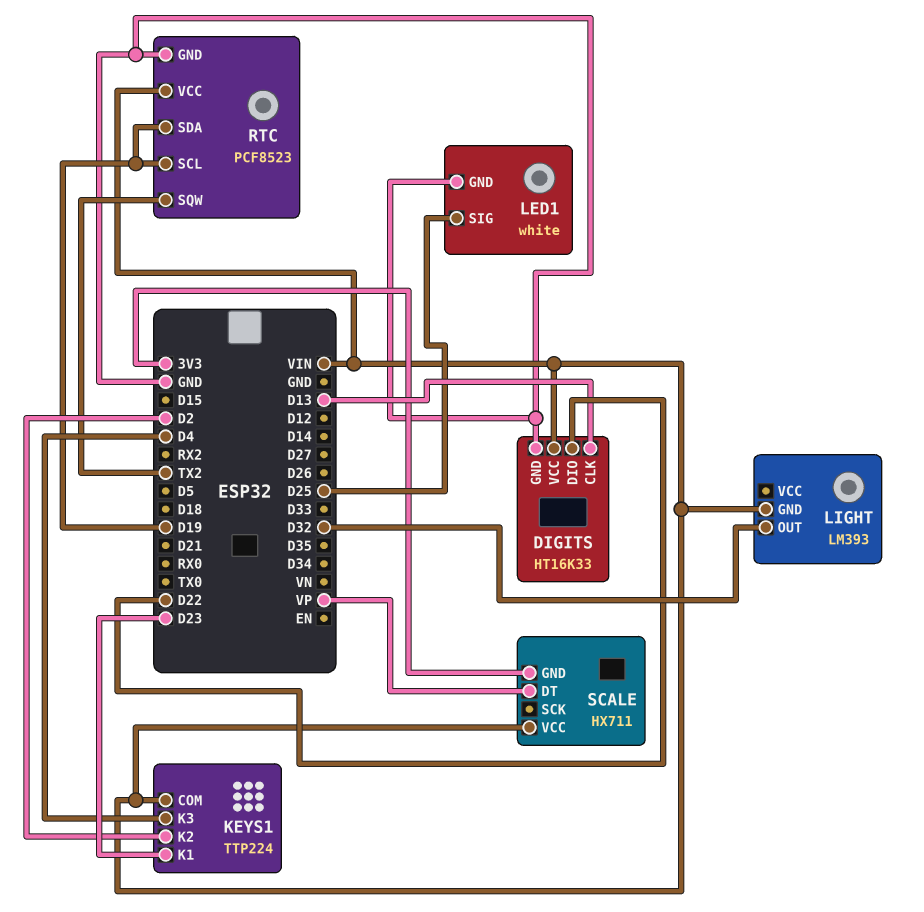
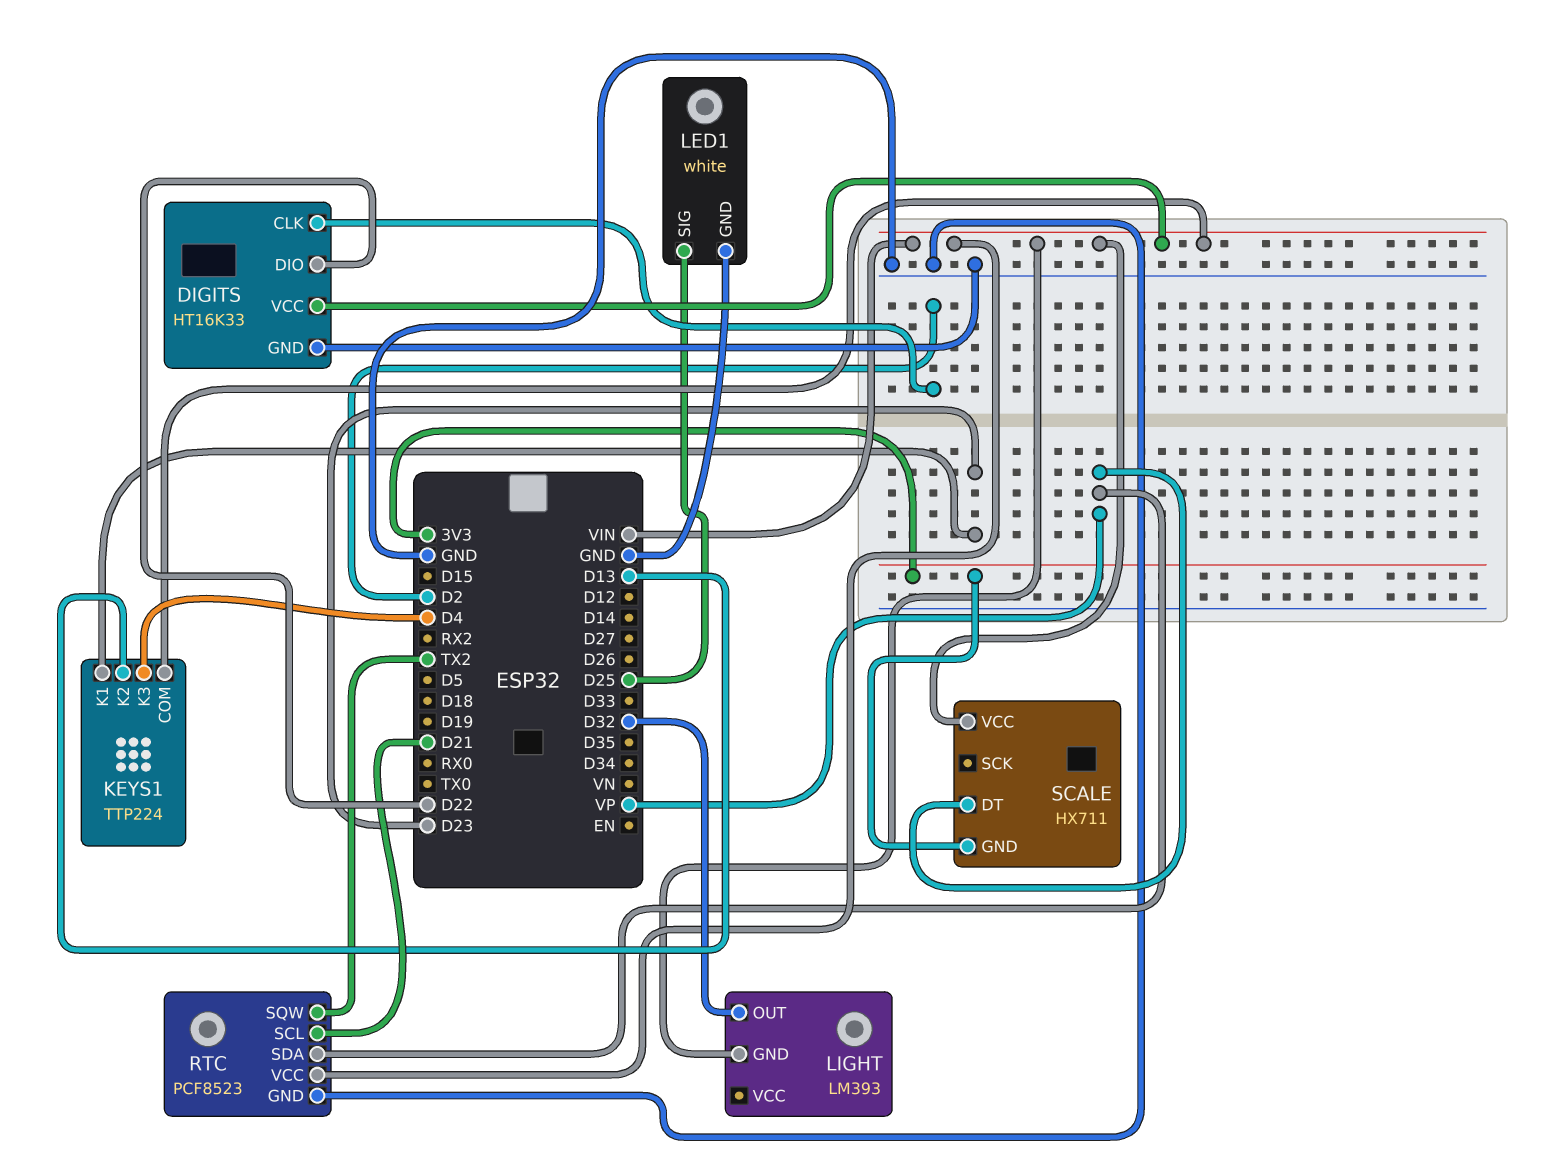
DIGITS pin CLK: D13 -> D2
KEYS1 pin K2: D2 -> D13
RTC pin SCL: D19 -> D21
RTC pin SDA: D19 -> VP

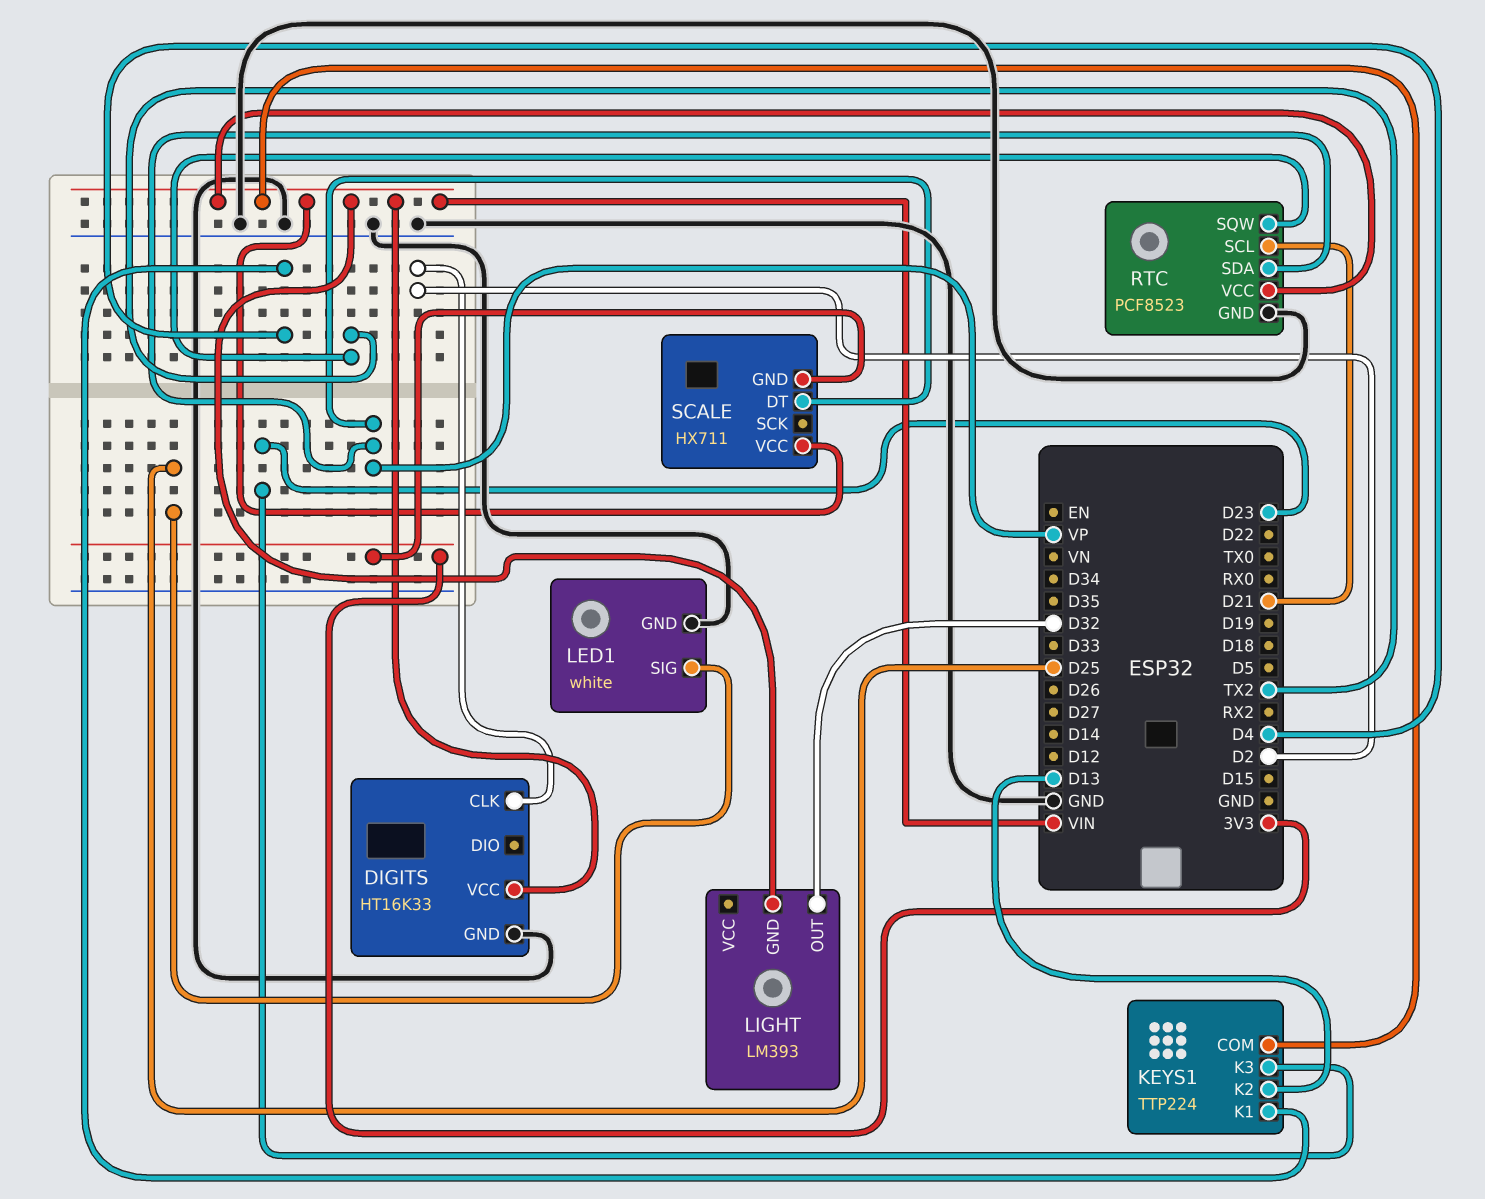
DIGITS pin DIO: D22 -> none
KEYS1 pin K1: D23 -> D4
KEYS1 pin K3: D4 -> D23

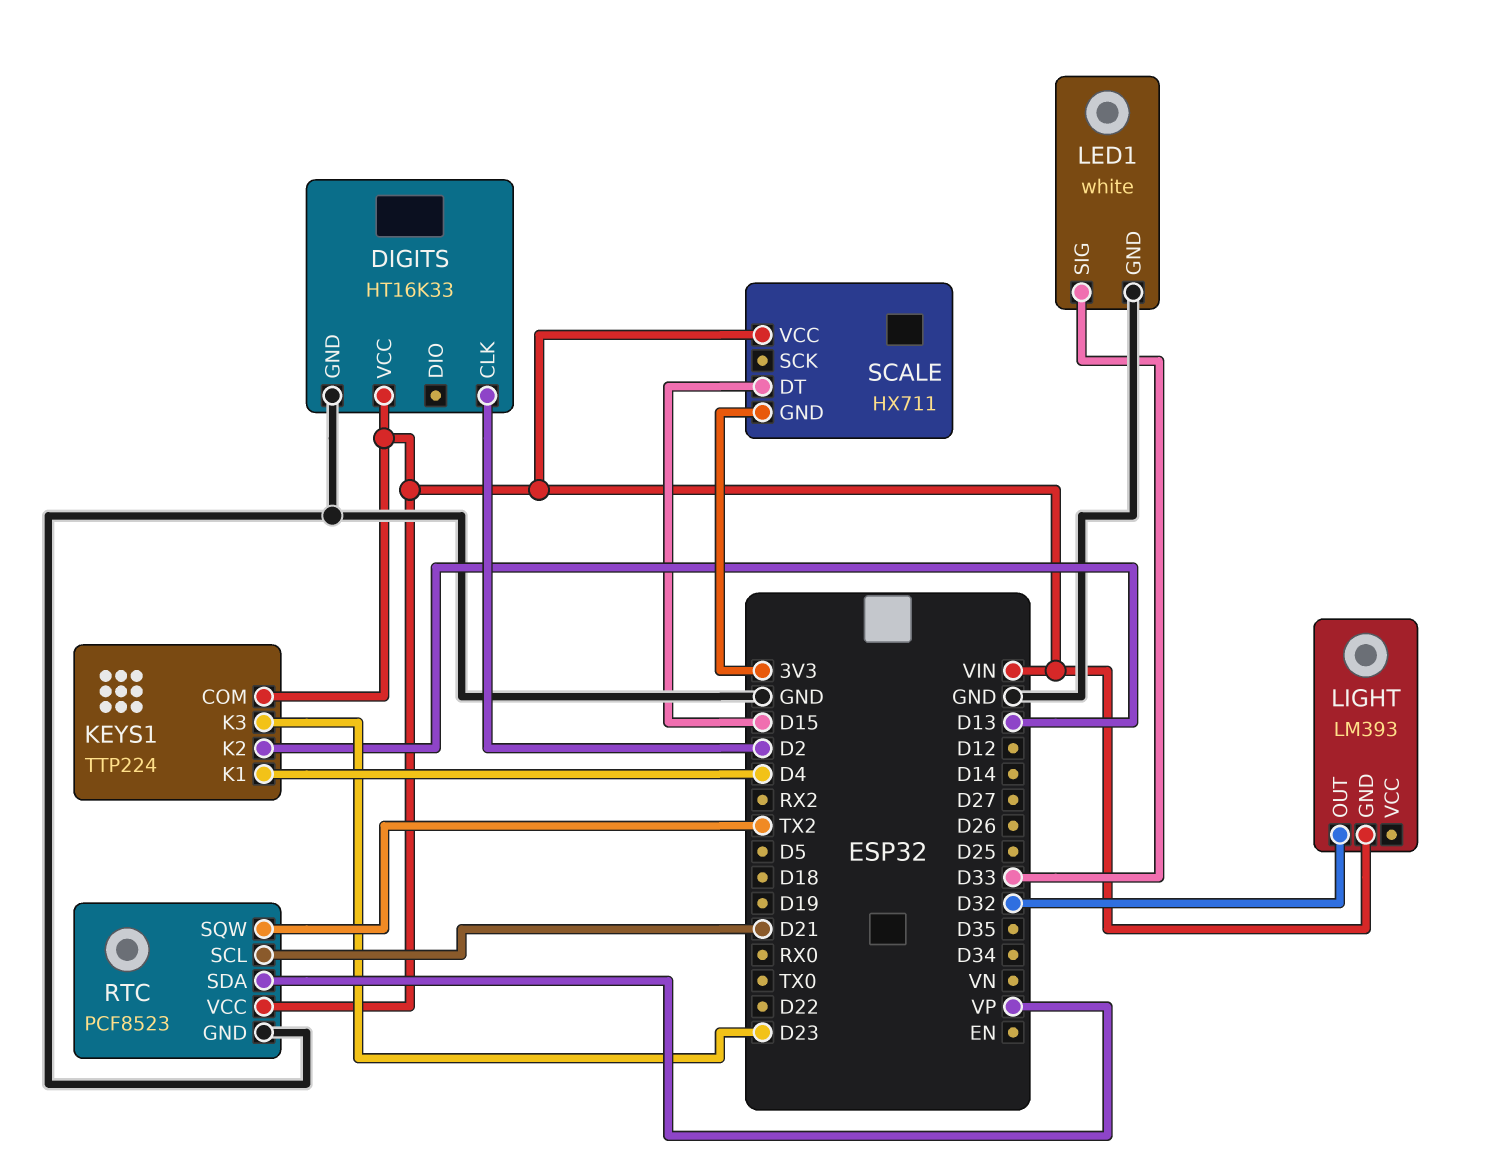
LED1 pin SIG: D25 -> D33
SCALE pin DT: VP -> D15

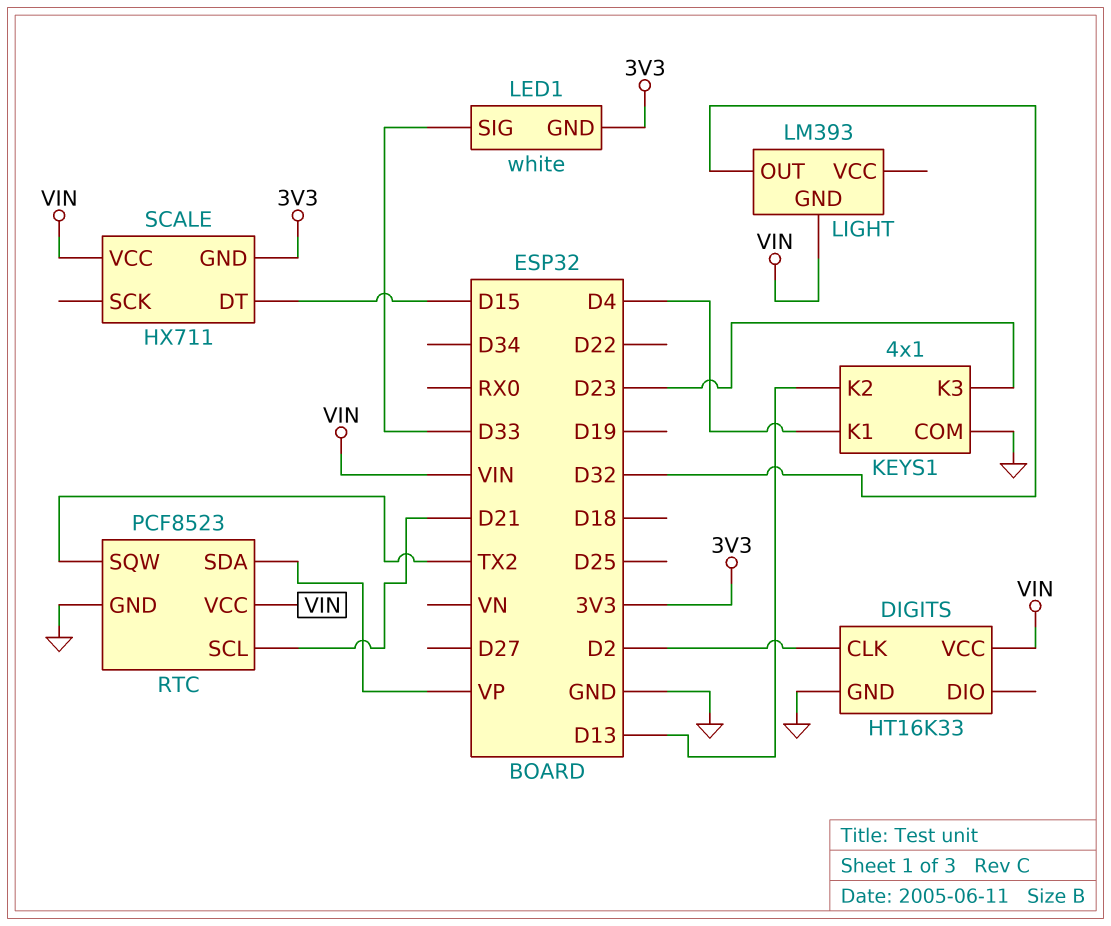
KEYS1: TTP224 -> 4x1
KEYS1 pin COM: VIN -> GND
LED1 pin GND: GND -> 3V3

